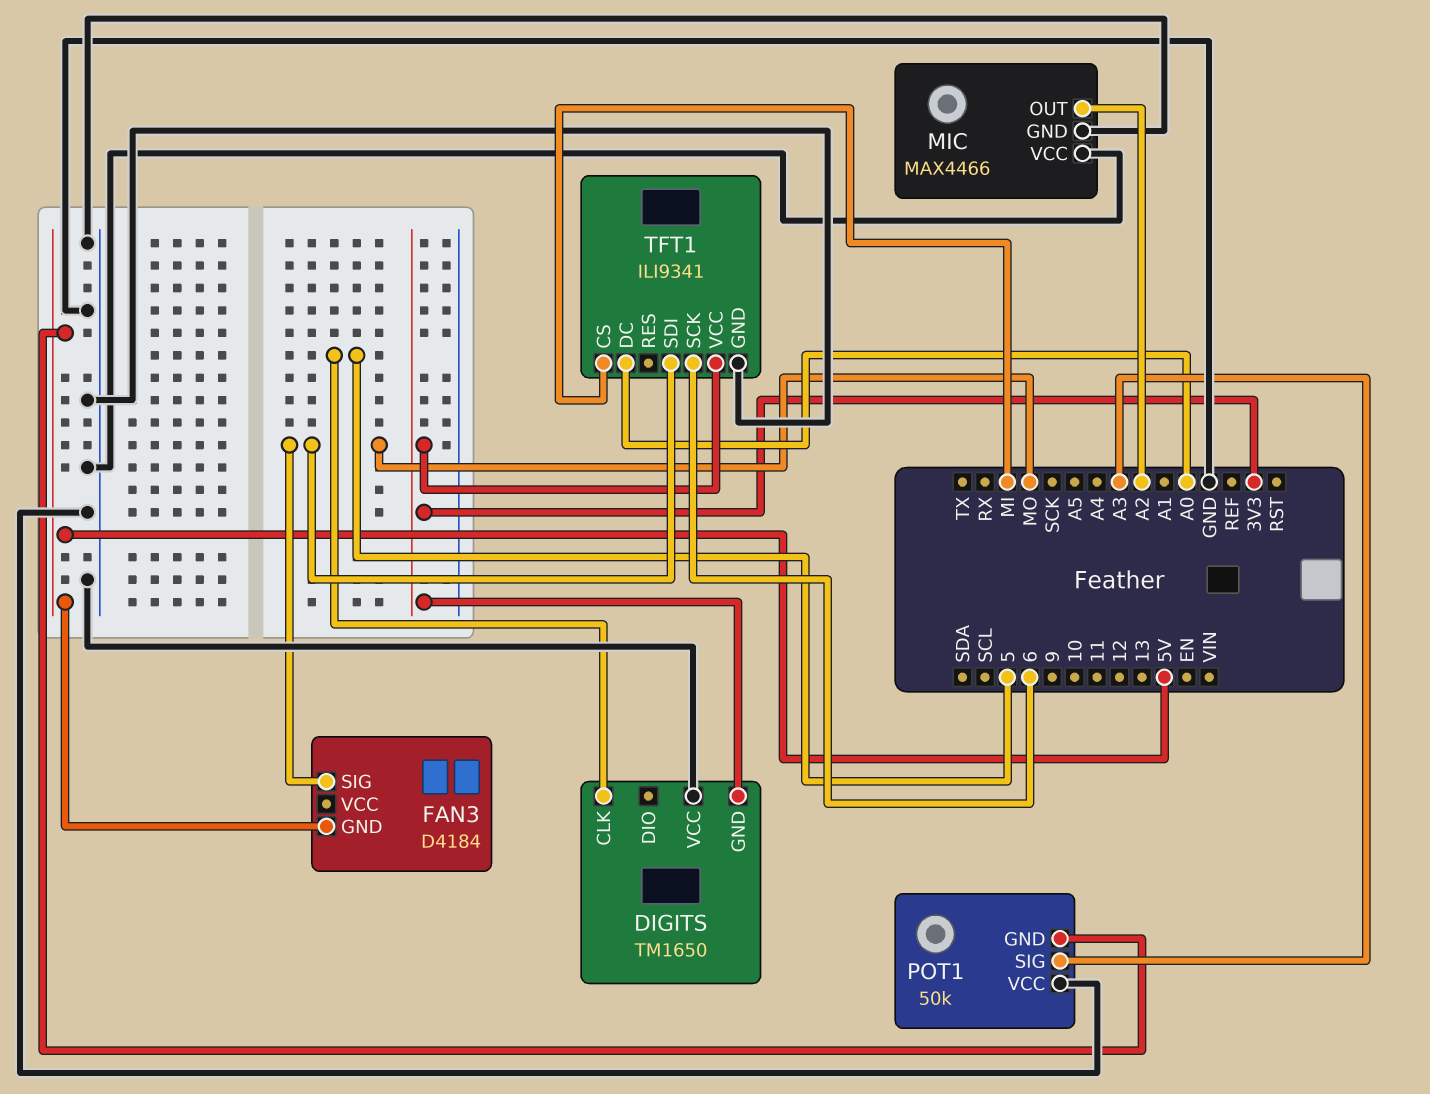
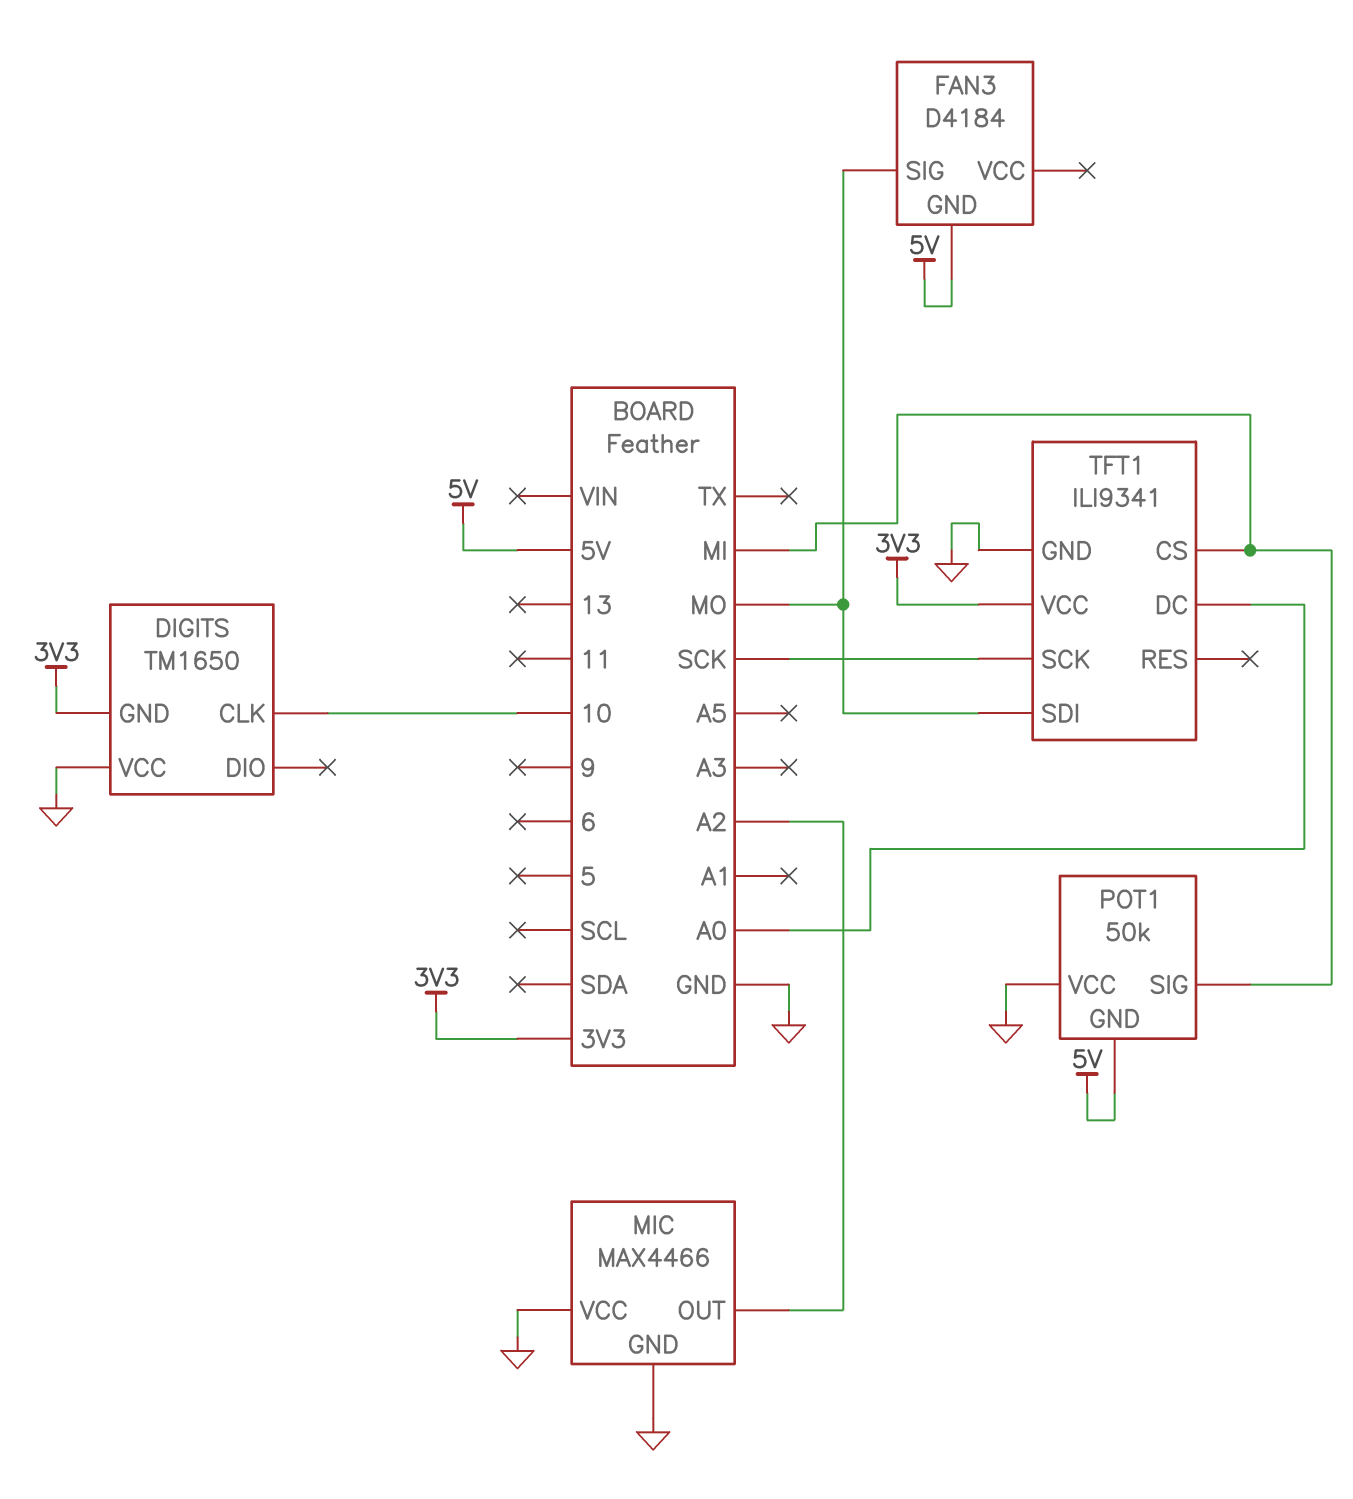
DIGITS pin CLK: 5 -> 10
POT1 pin SIG: A3 -> MI
TFT1 pin SCK: 6 -> SCK

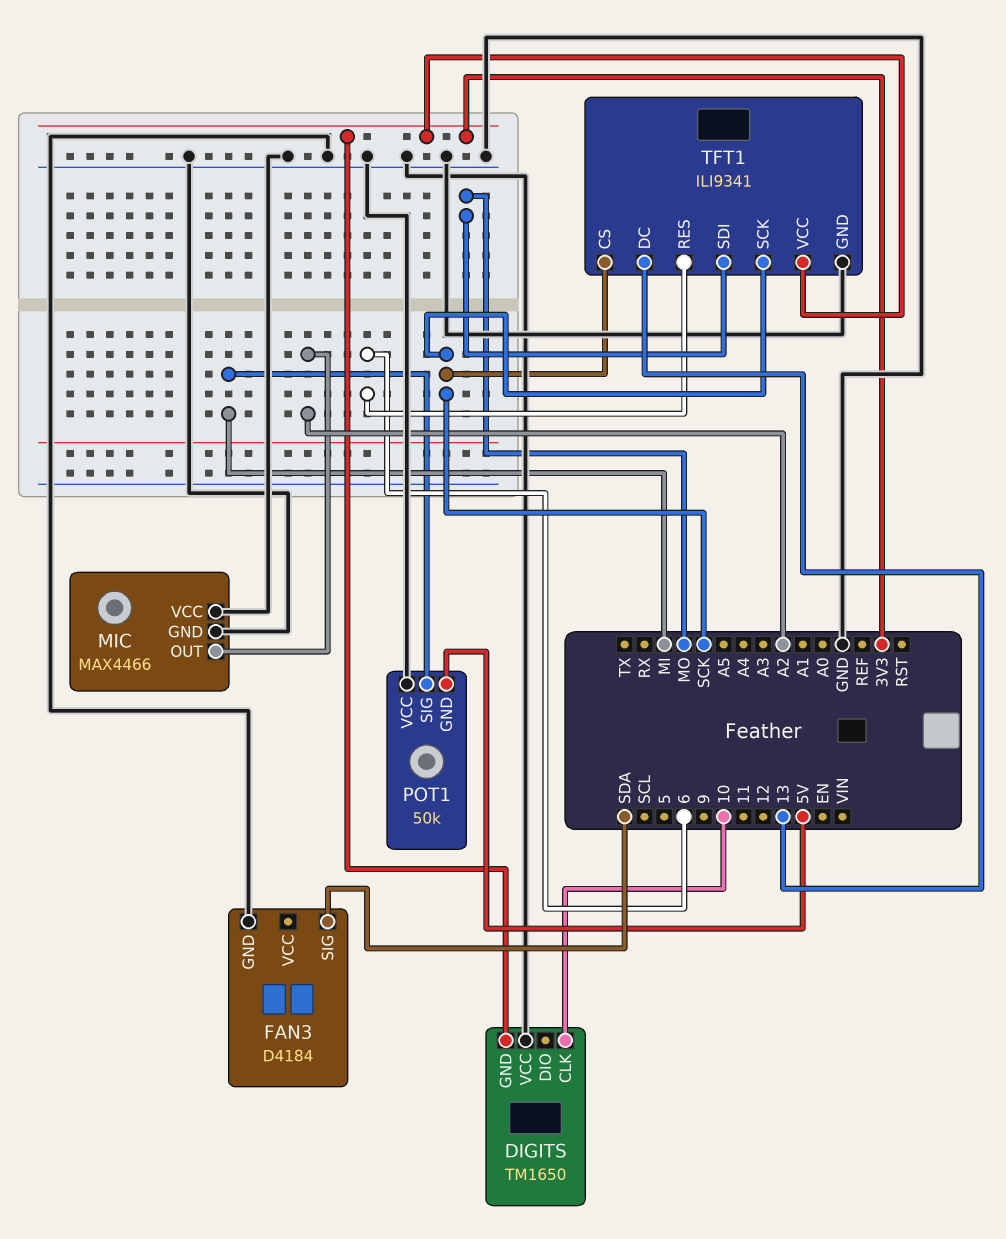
FAN3 pin GND: 5V -> GND
FAN3 pin SIG: MO -> SDA
TFT1 pin CS: MI -> SCK
TFT1 pin DC: A0 -> 13
TFT1 pin RES: none -> 6

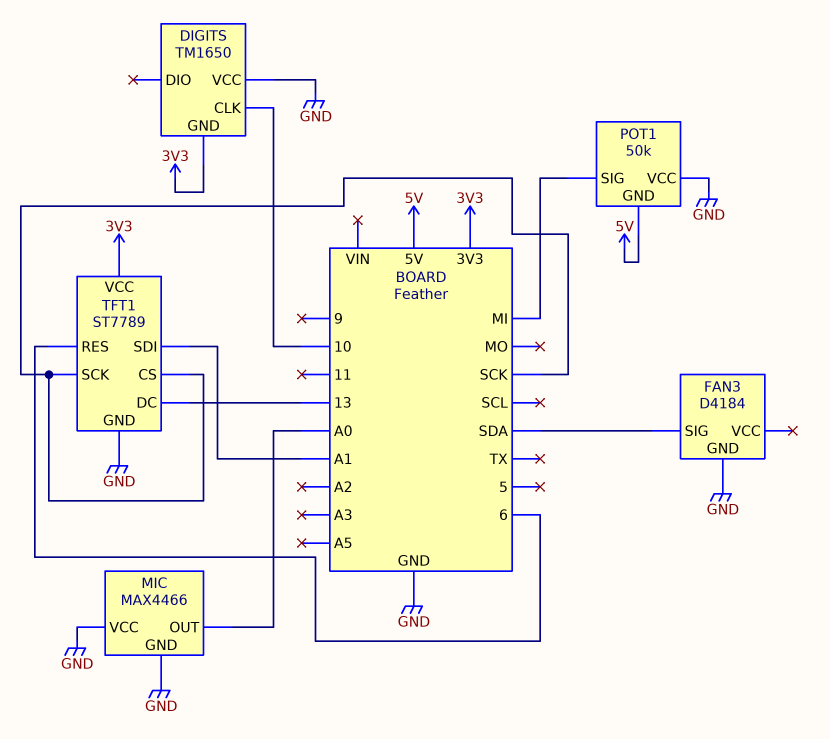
MIC pin OUT: A2 -> A0
TFT1: ILI9341 -> ST7789
TFT1 pin SDI: MO -> A1

